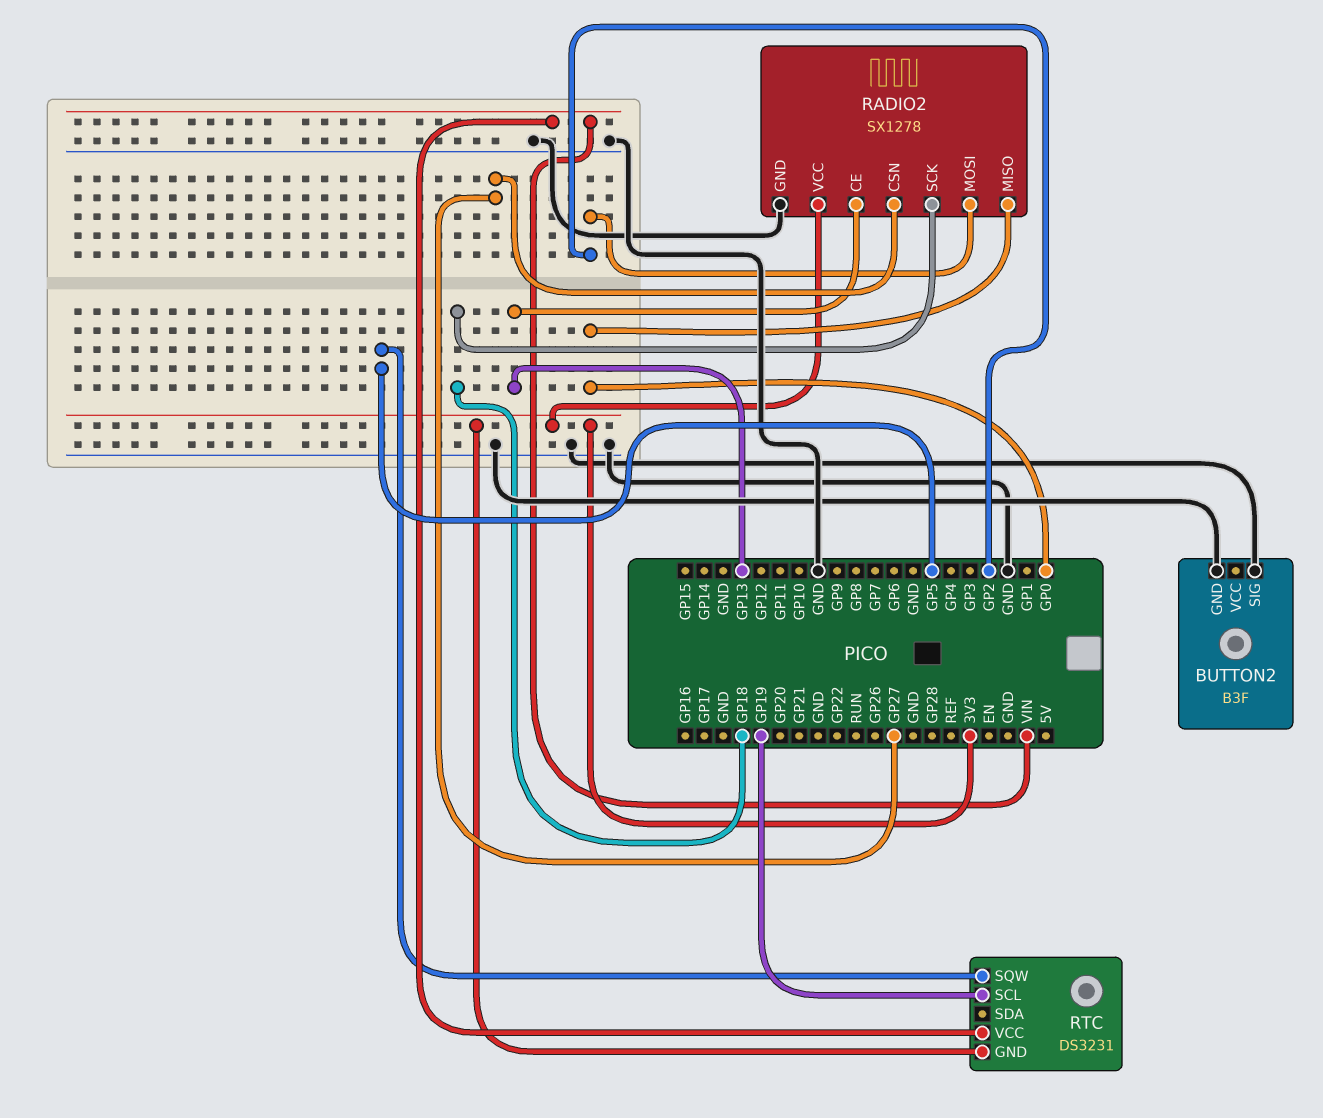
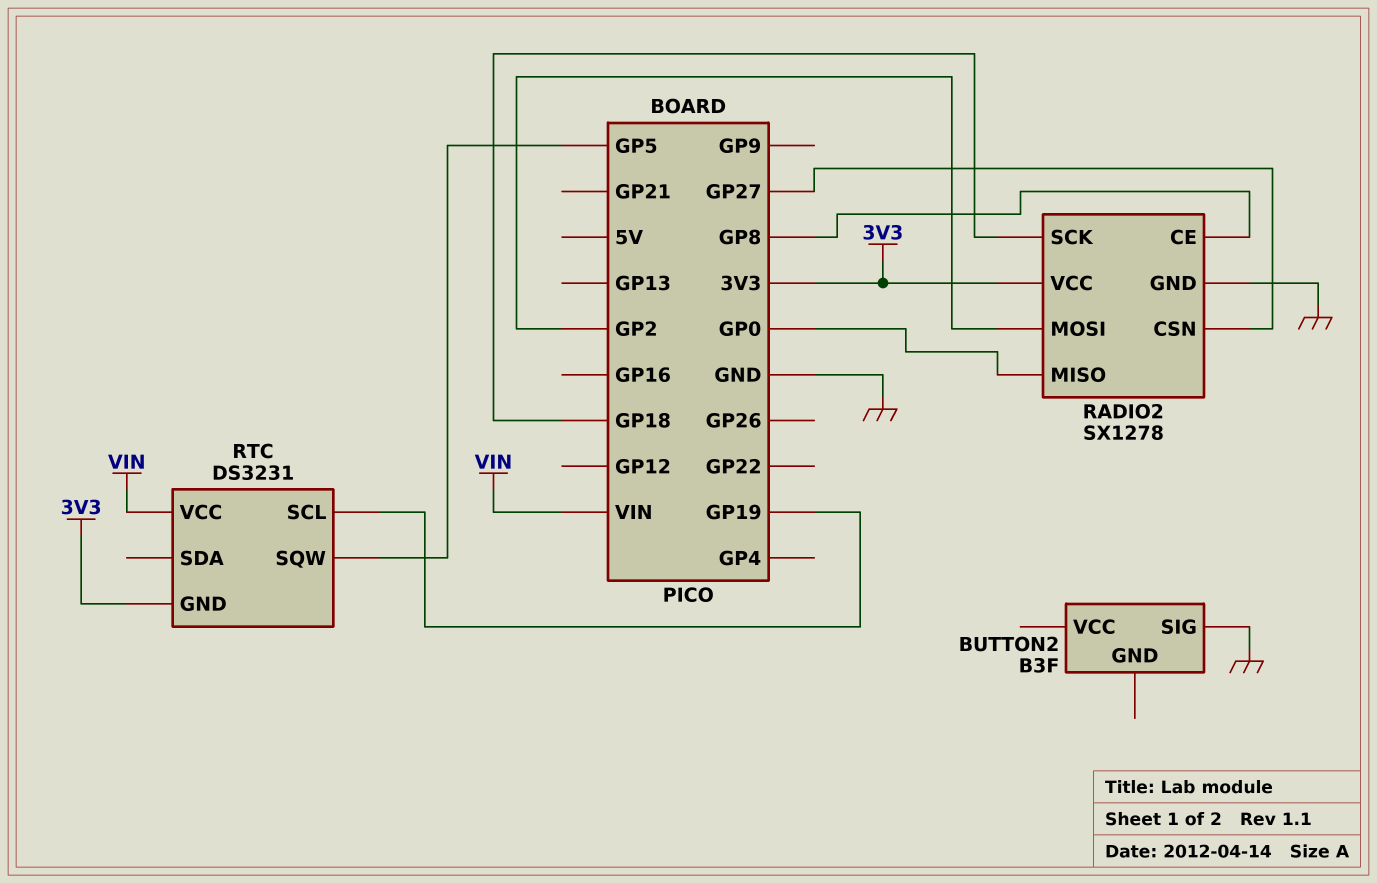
BUTTON2 pin GND: GND -> none
RADIO2 pin CE: GP13 -> GP8

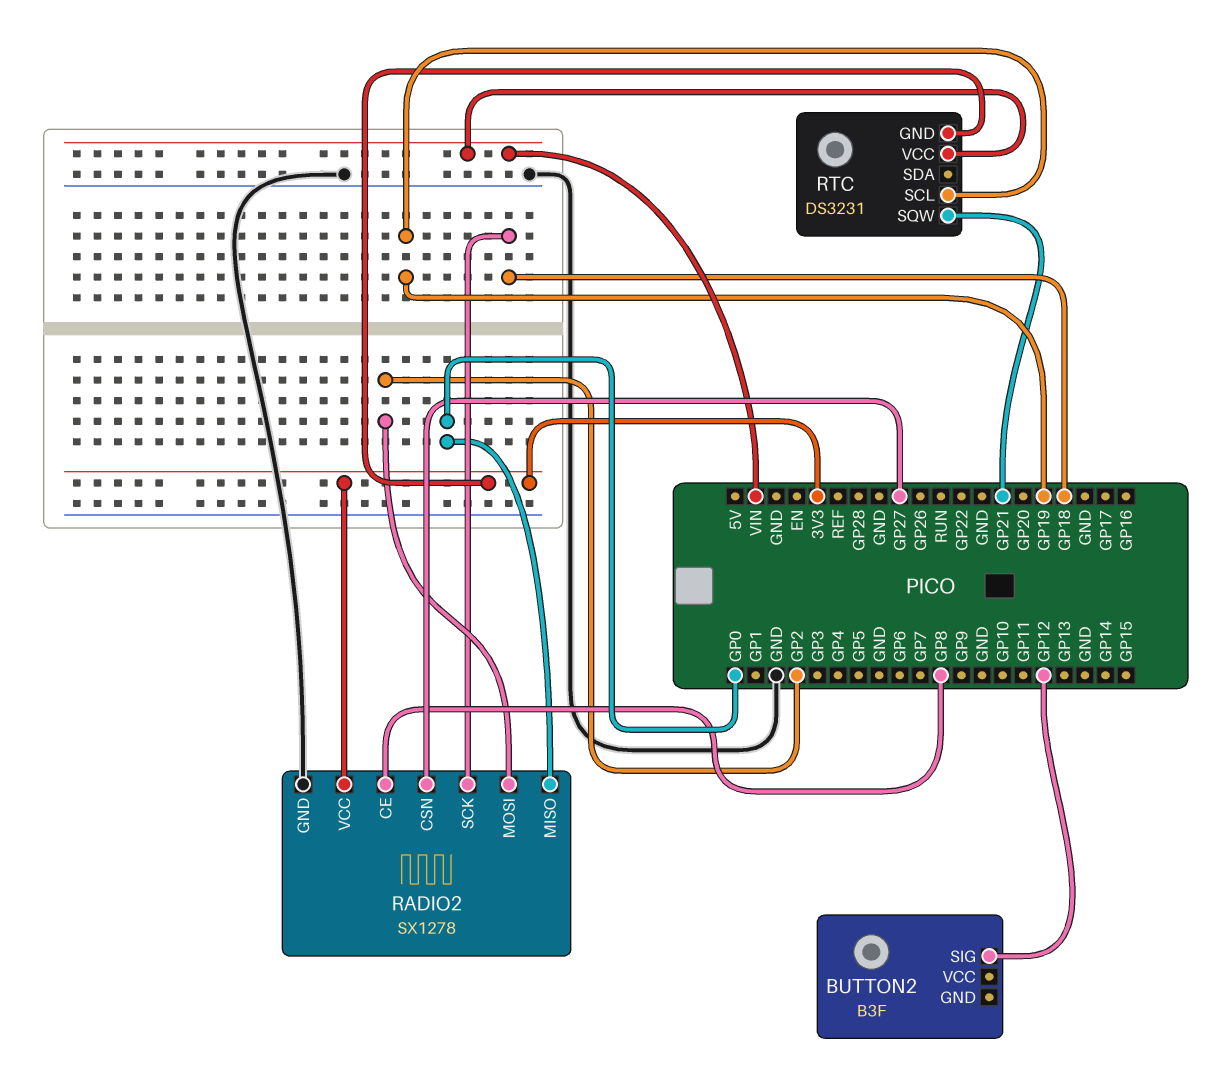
BUTTON2 pin SIG: GND -> GP12
RTC pin SQW: GP5 -> GP21

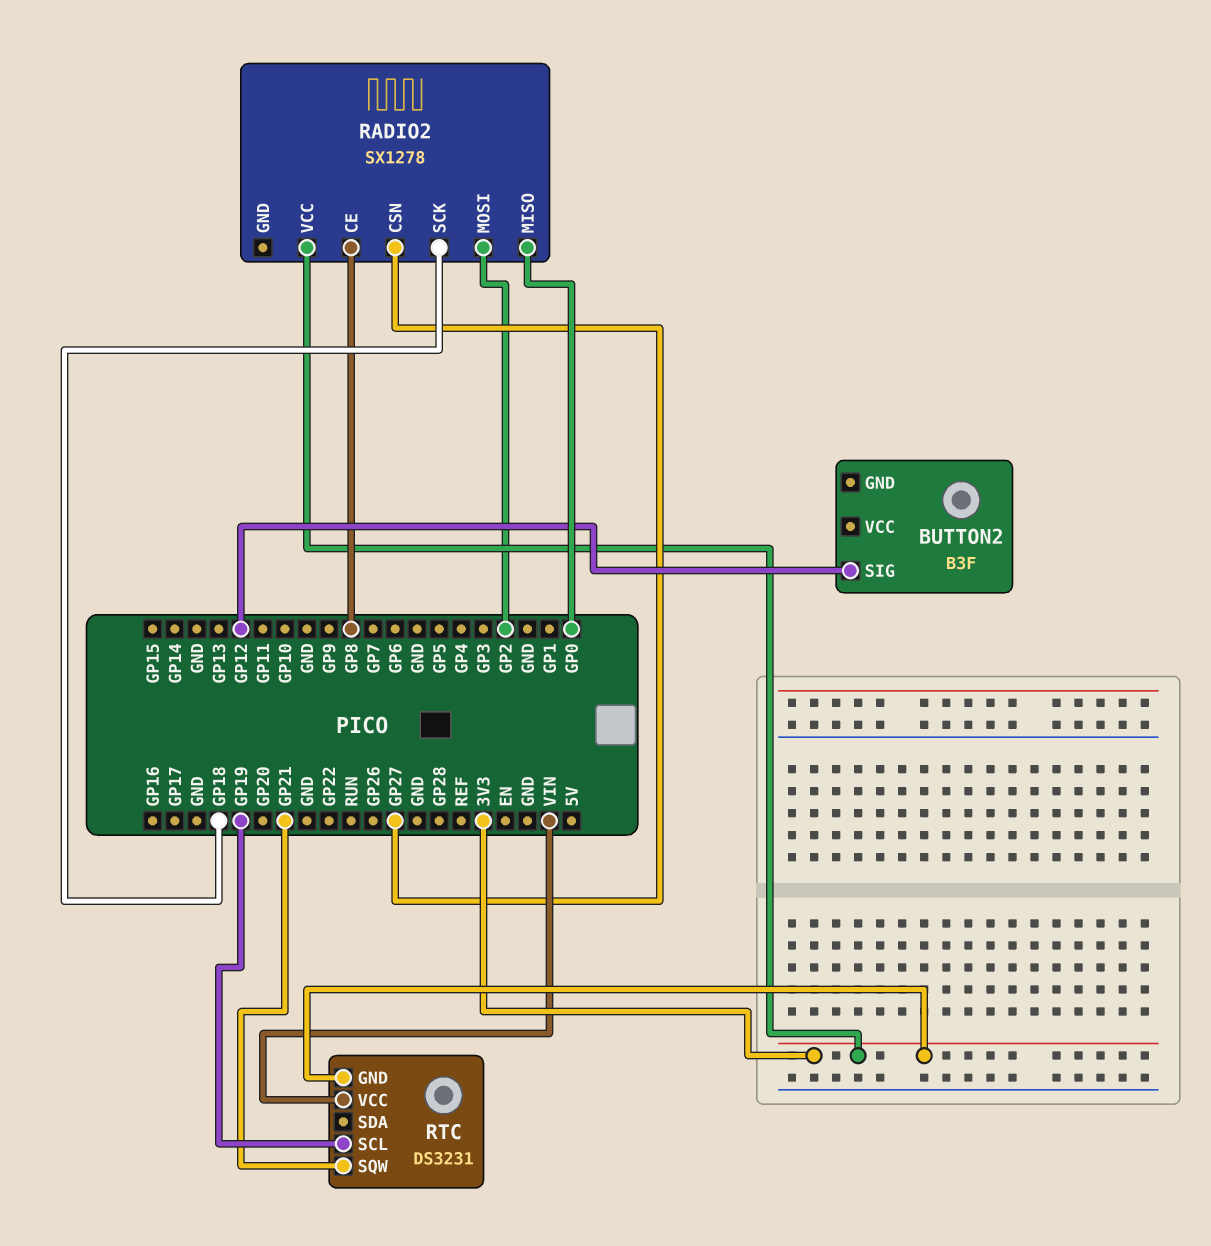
RADIO2 pin GND: GND -> none

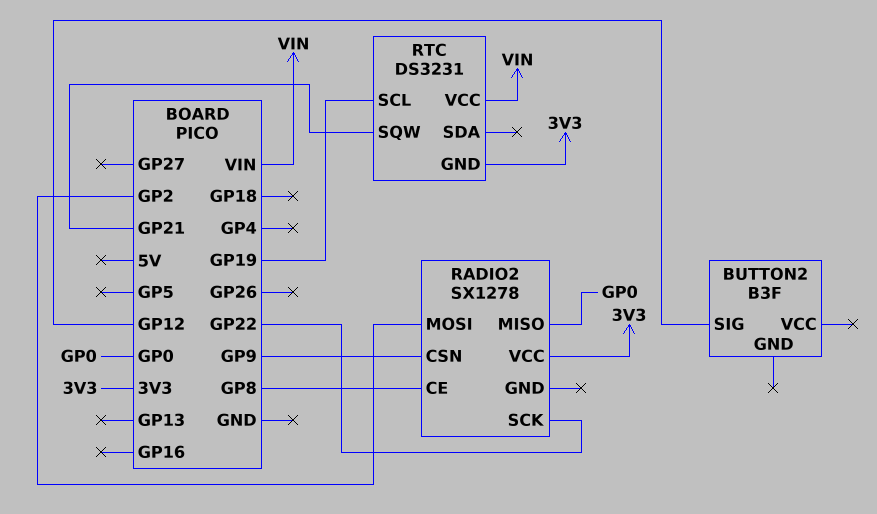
RADIO2 pin CSN: GP27 -> GP9
RADIO2 pin SCK: GP18 -> GP22

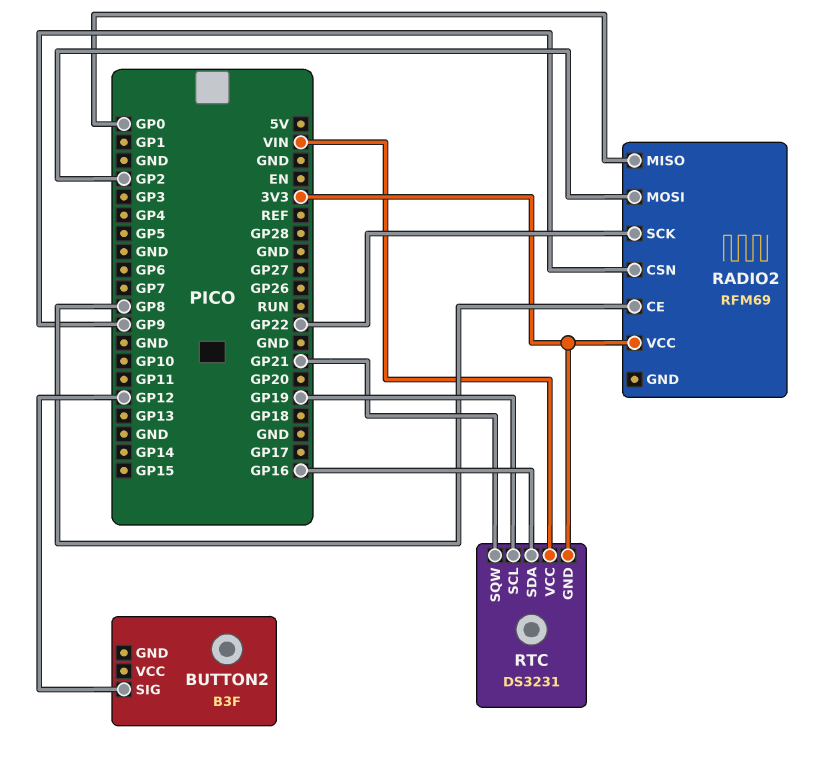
RADIO2: SX1278 -> RFM69
RTC pin SDA: none -> GP16

